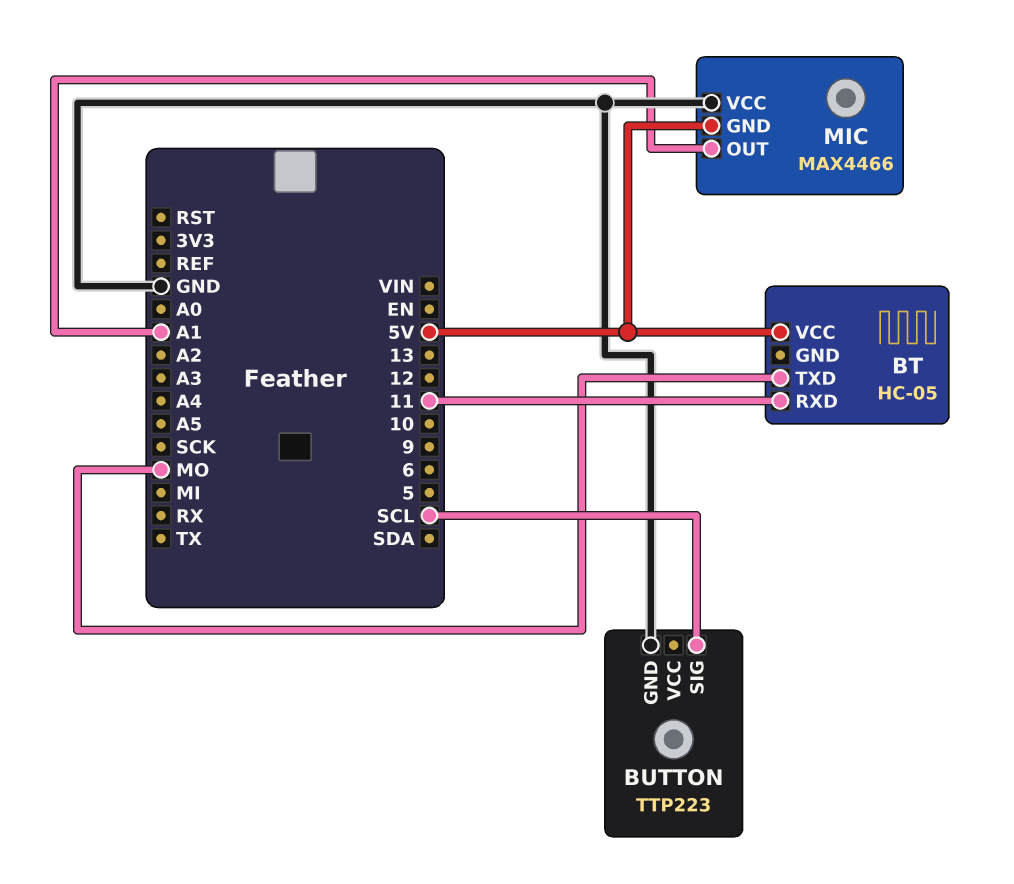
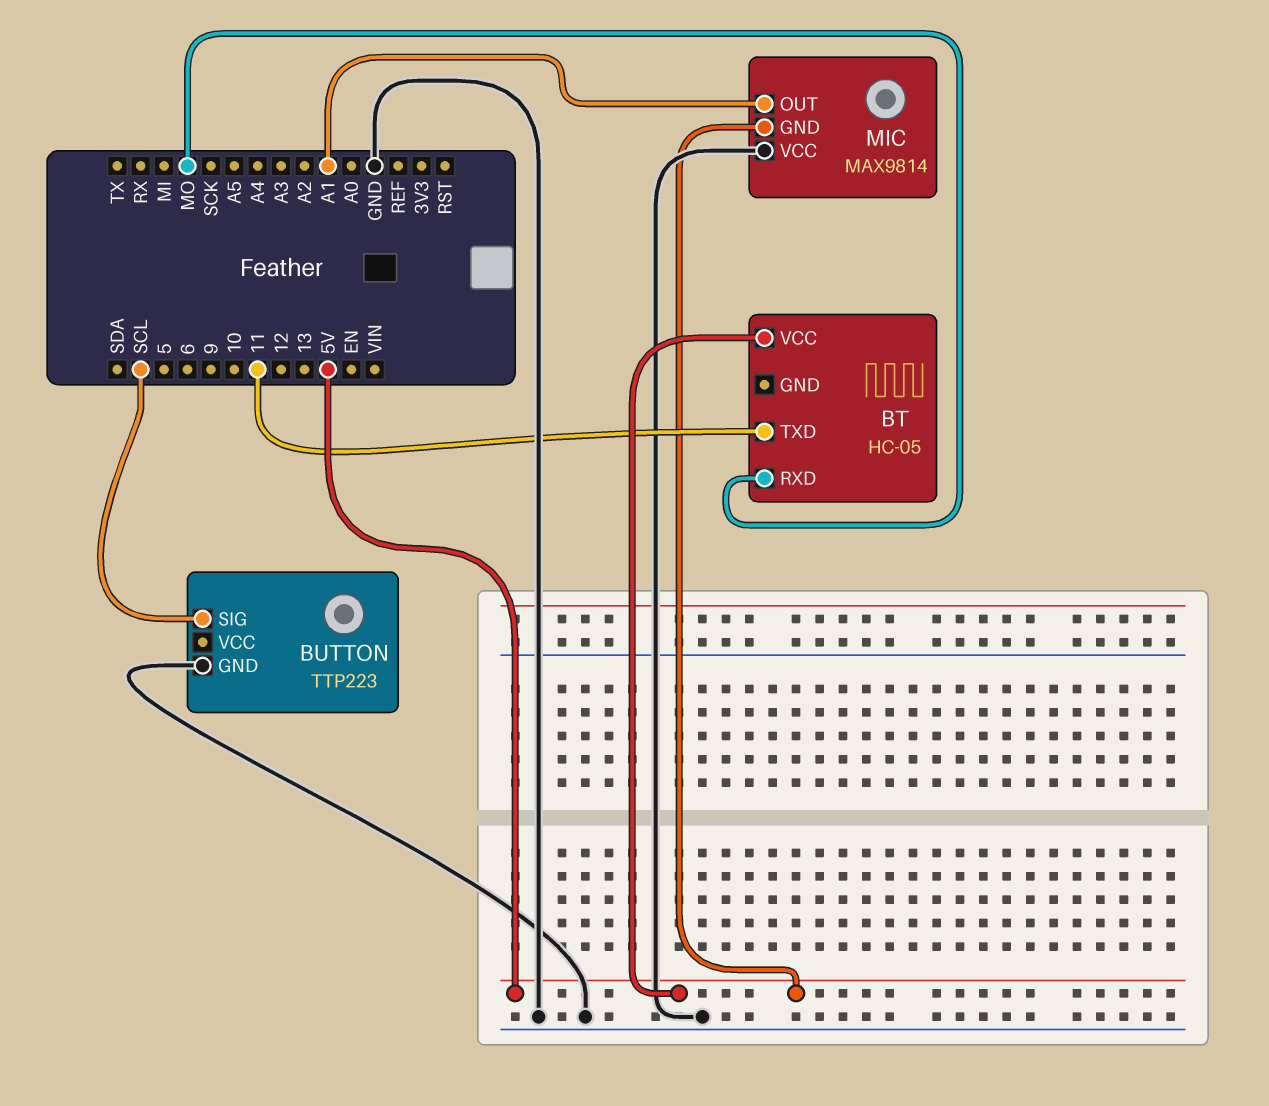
BT pin RXD: 11 -> MO
BT pin TXD: MO -> 11
MIC: MAX4466 -> MAX9814

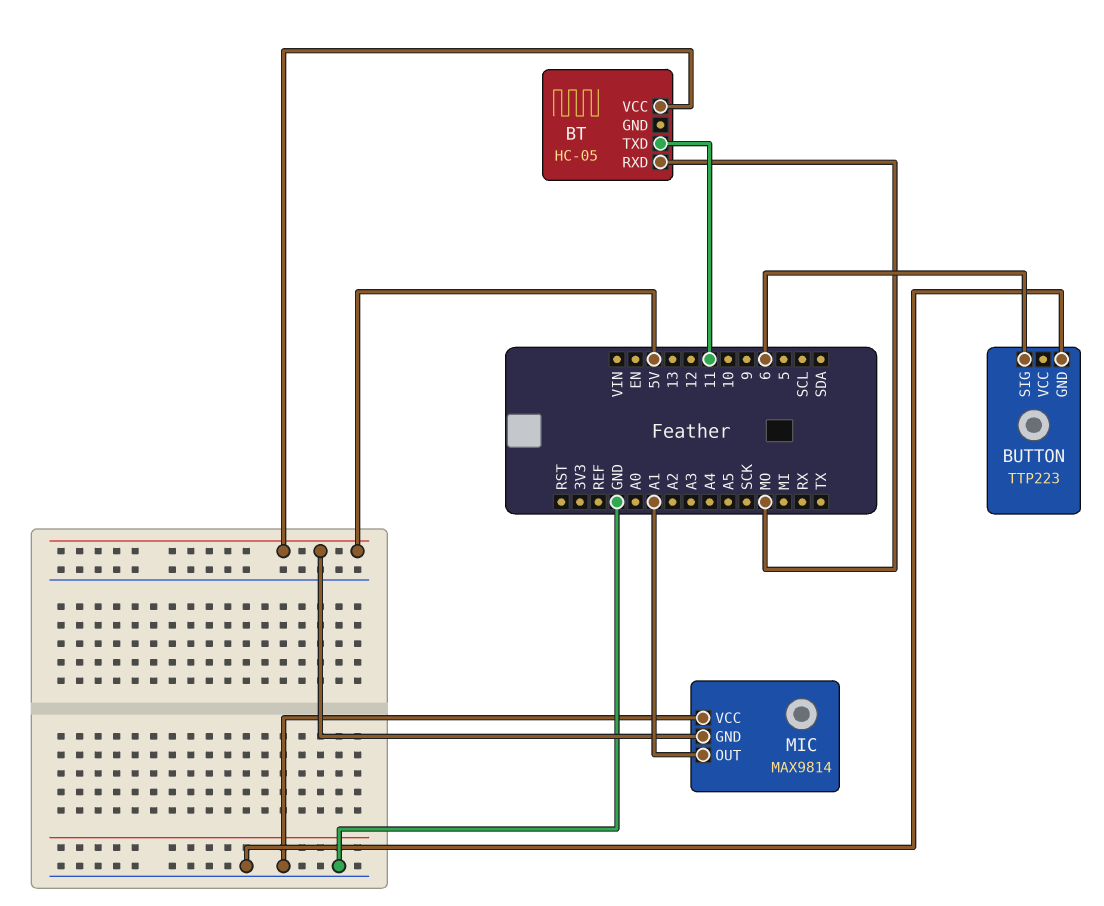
BUTTON pin SIG: SCL -> 6

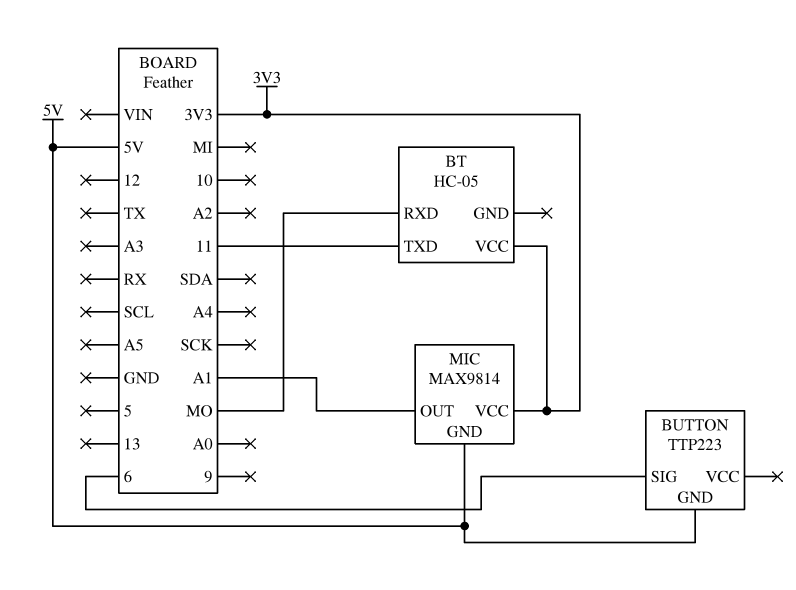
BT pin VCC: 5V -> 3V3
BUTTON pin GND: GND -> 5V
MIC pin VCC: GND -> 3V3

